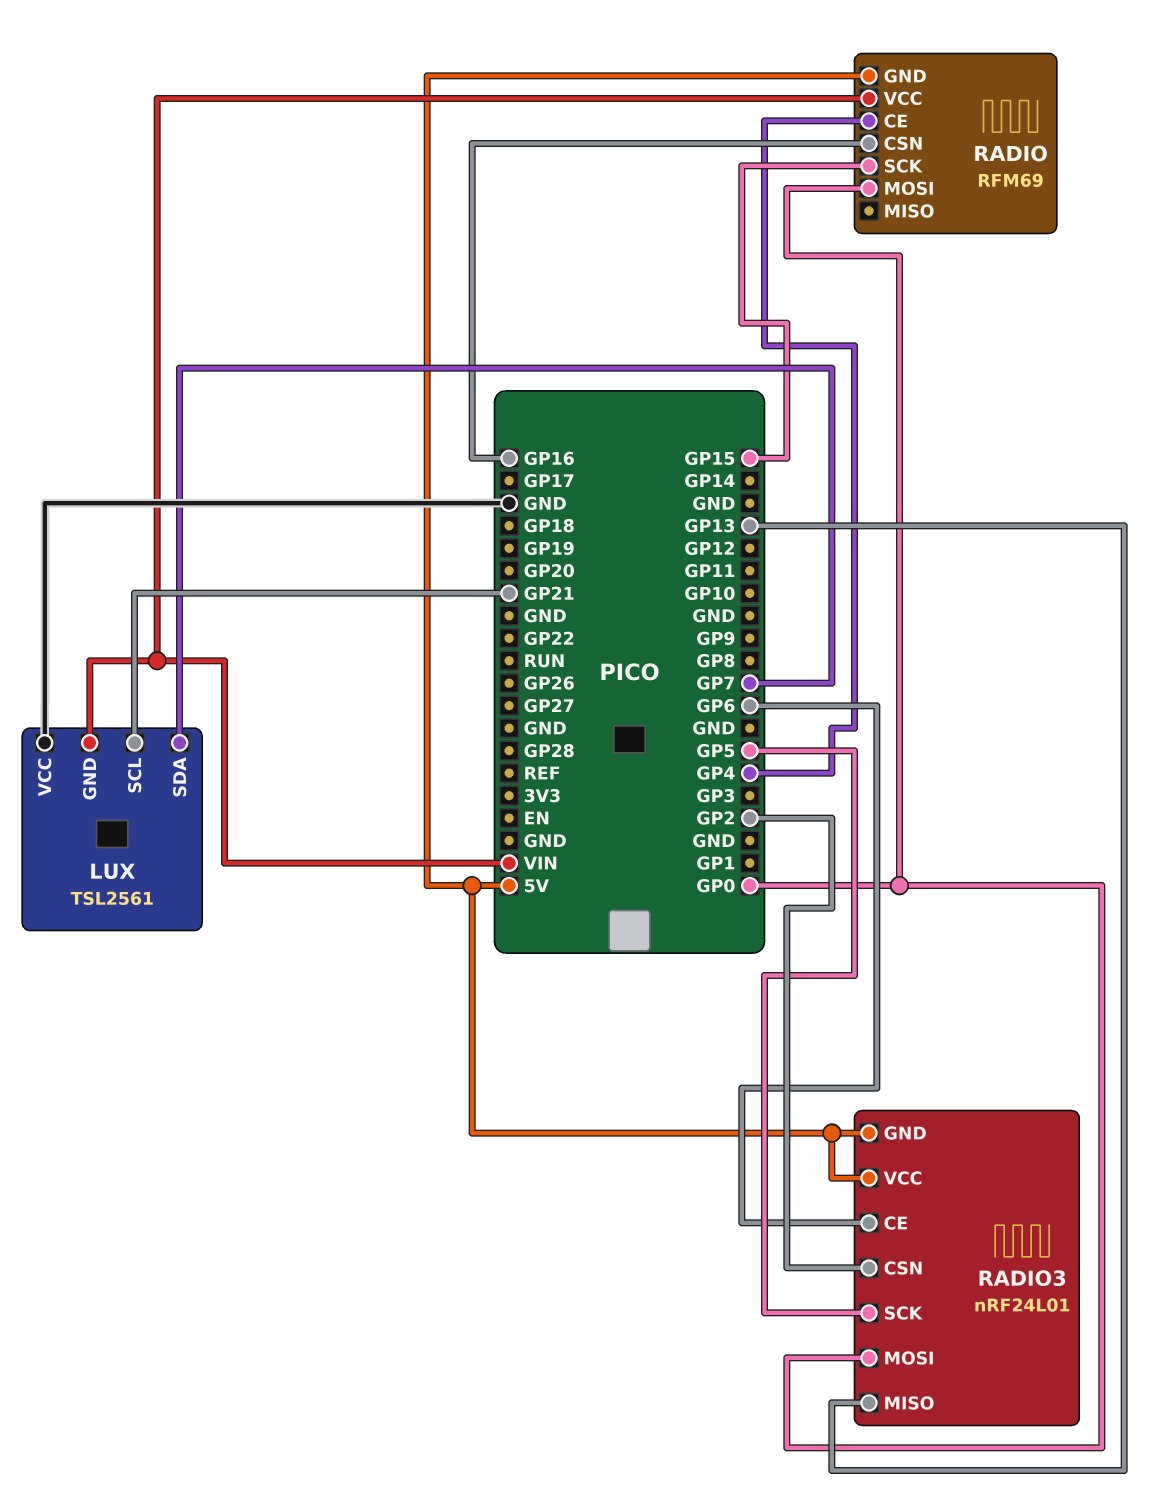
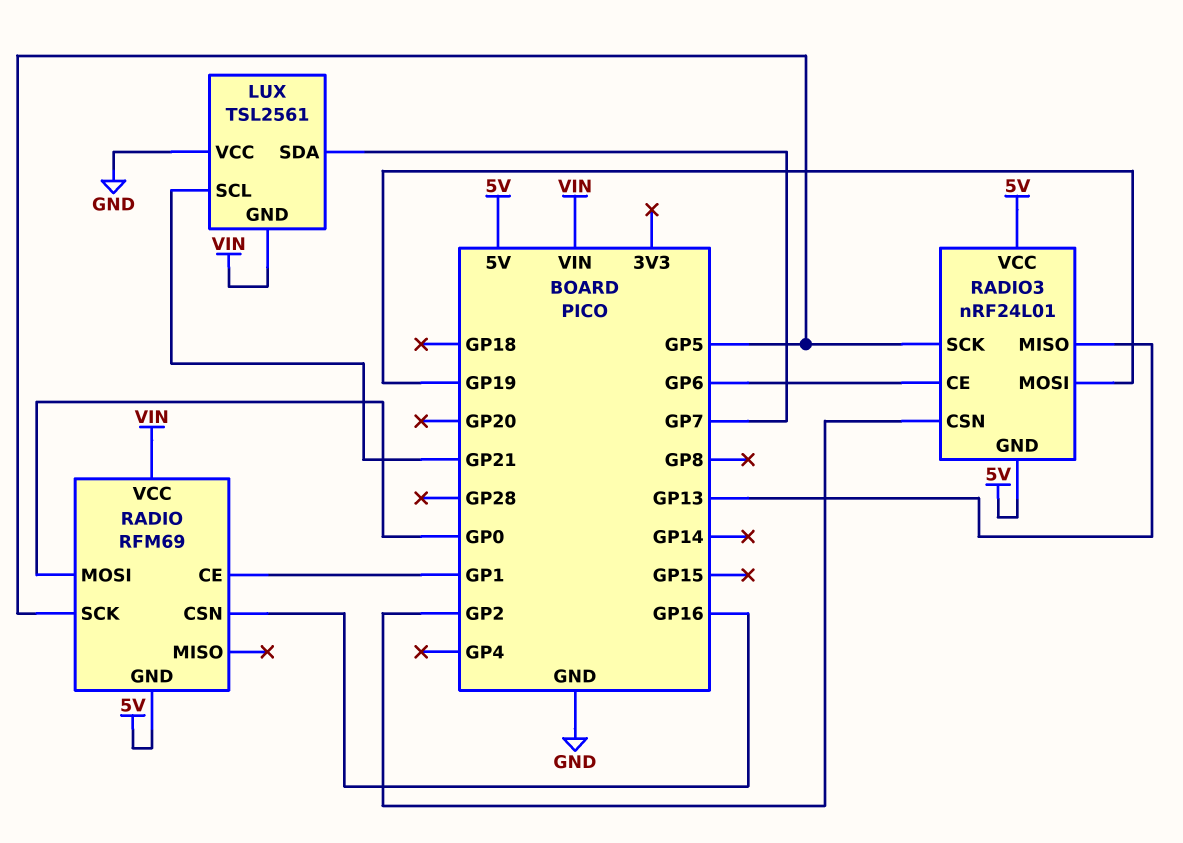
RADIO pin CE: GP4 -> GP1
RADIO pin SCK: GP15 -> GP5
RADIO3 pin MOSI: GP0 -> GP19

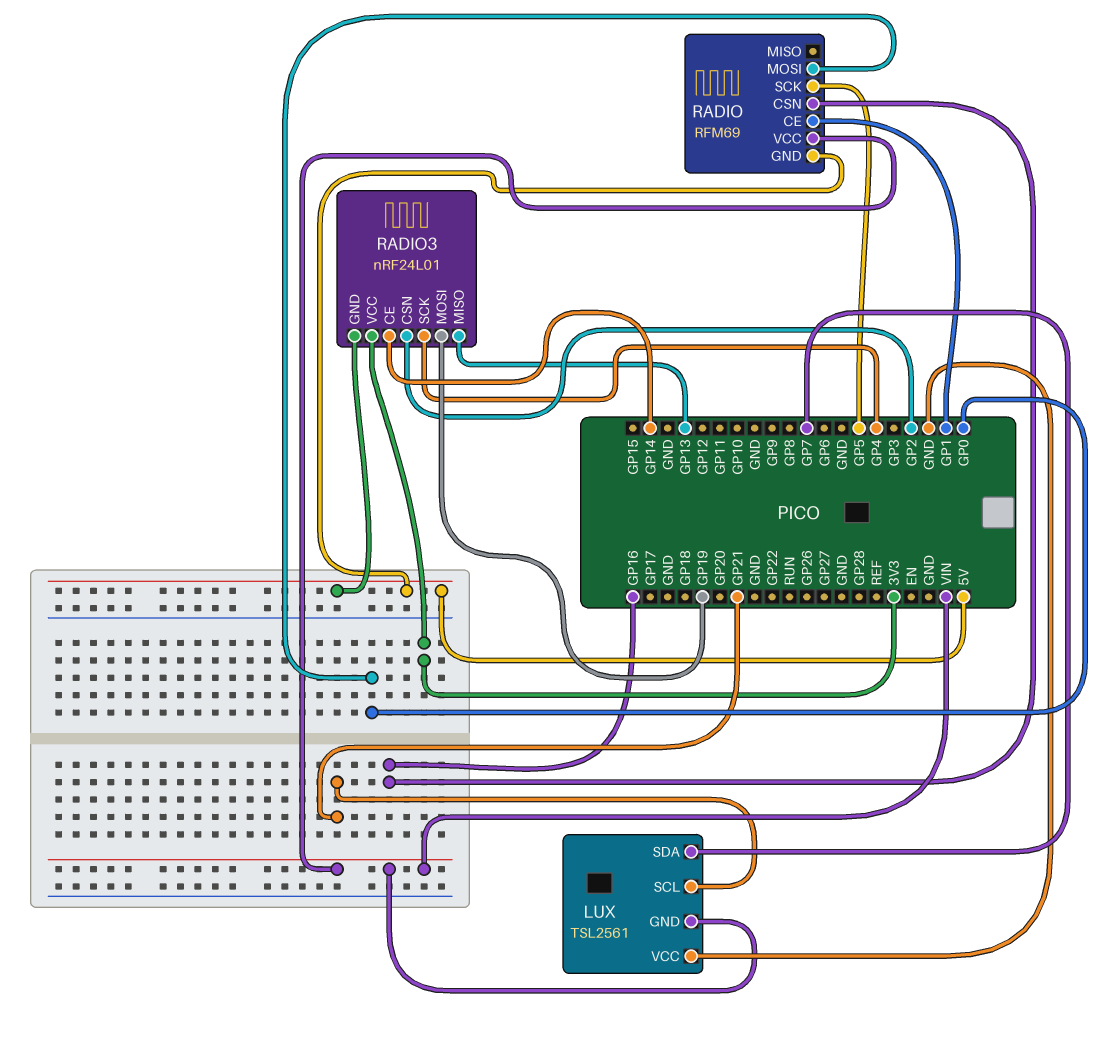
RADIO3 pin CE: GP6 -> GP14
RADIO3 pin SCK: GP5 -> GP4
RADIO3 pin VCC: 5V -> 3V3

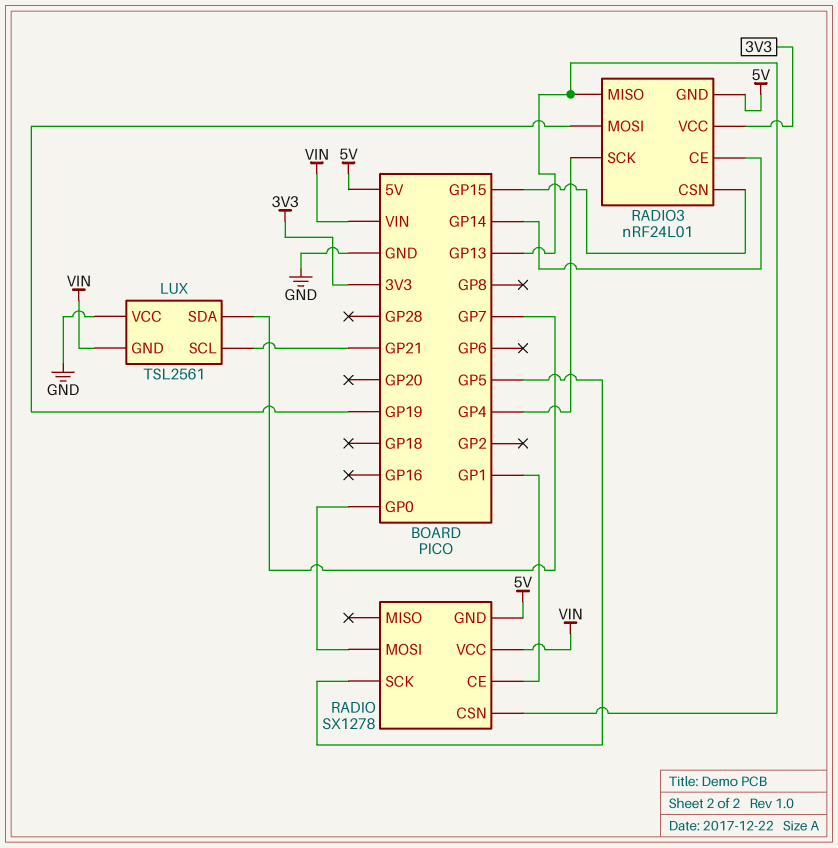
RADIO: RFM69 -> SX1278
RADIO pin CSN: GP16 -> GP13
RADIO3 pin CSN: GP2 -> GP15

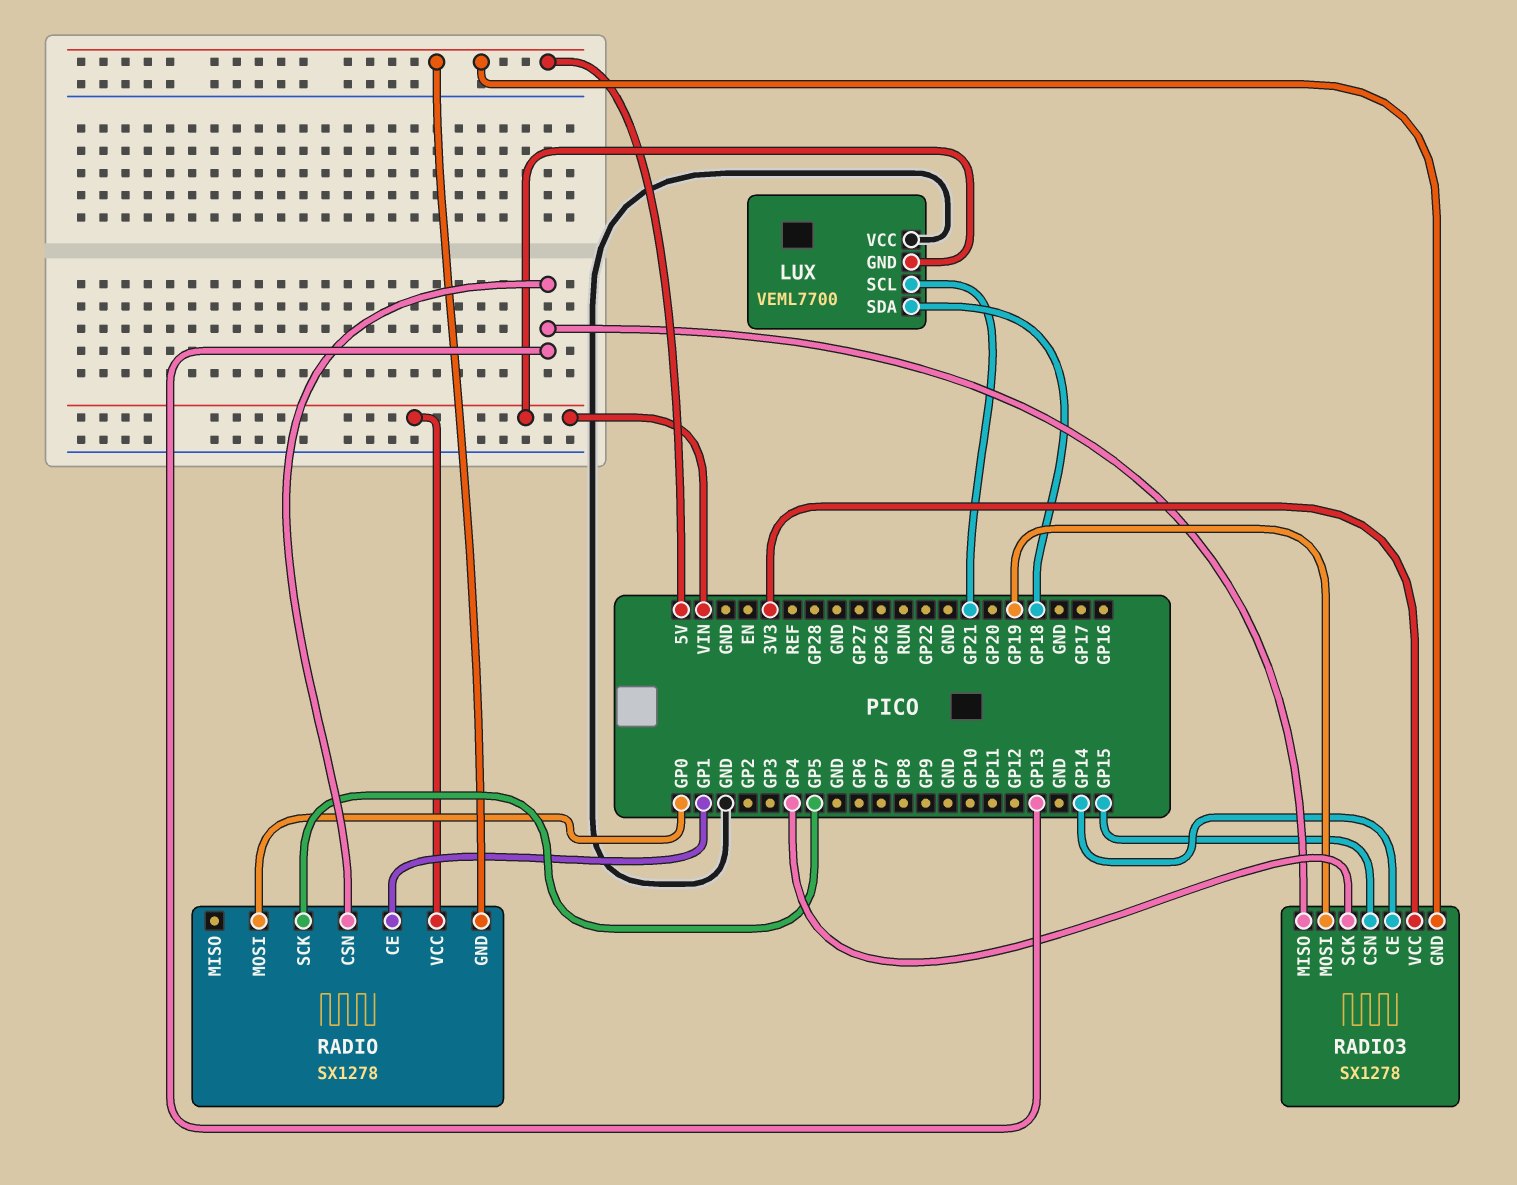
LUX: TSL2561 -> VEML7700
LUX pin SDA: GP7 -> GP18
RADIO3: nRF24L01 -> SX1278

